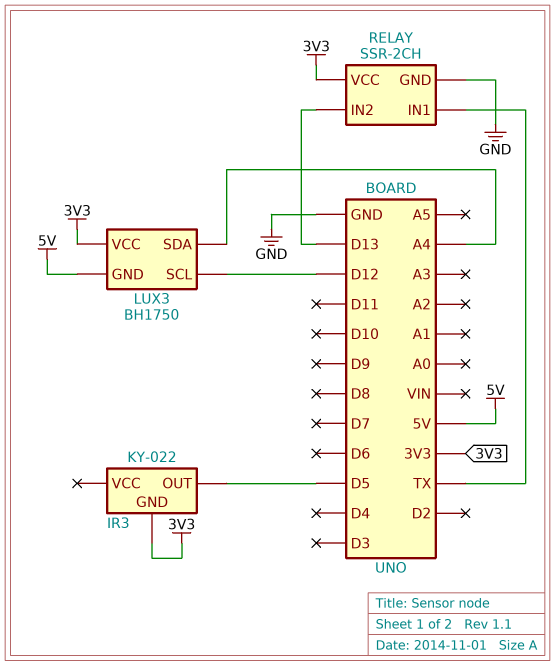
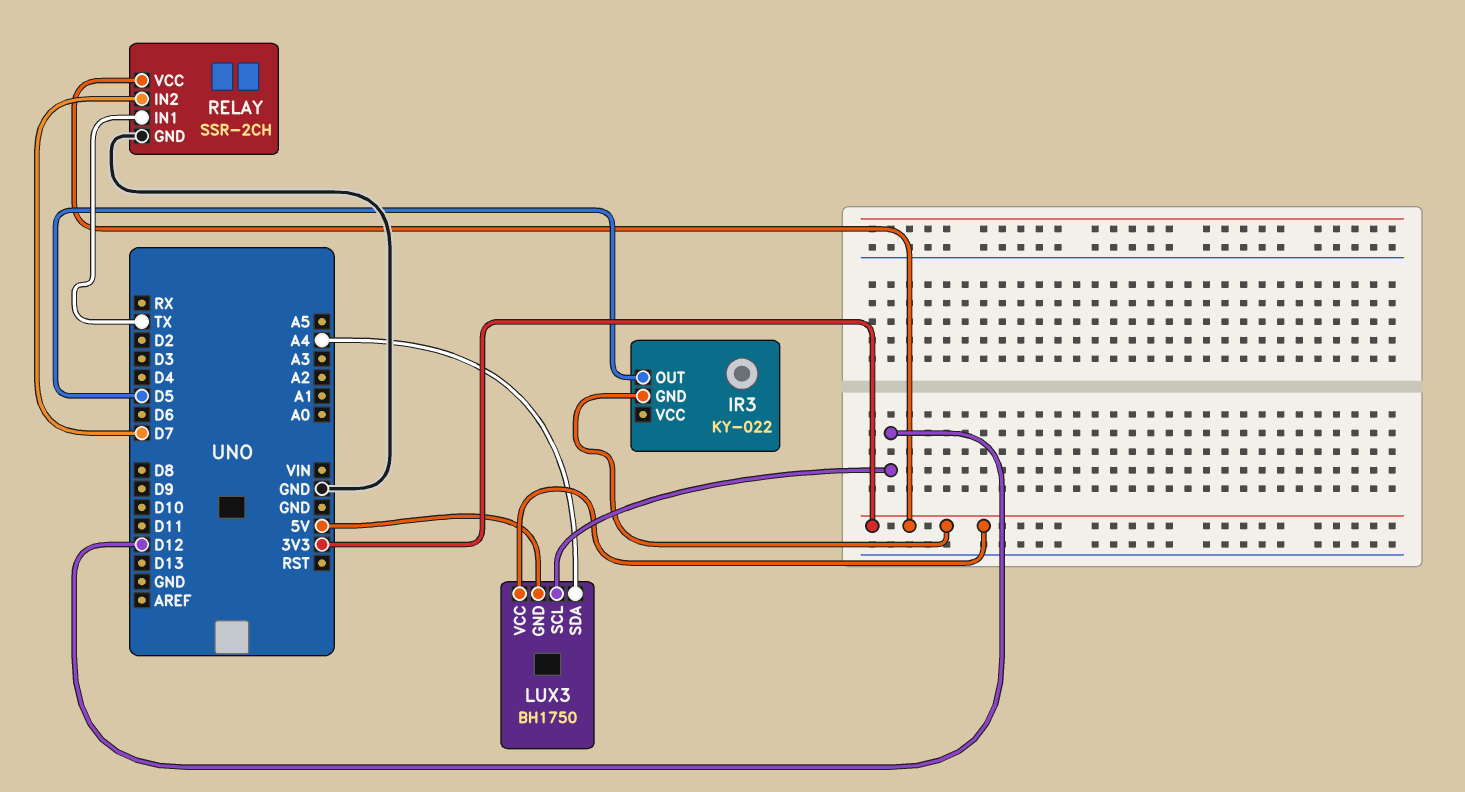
RELAY pin IN2: D13 -> D7

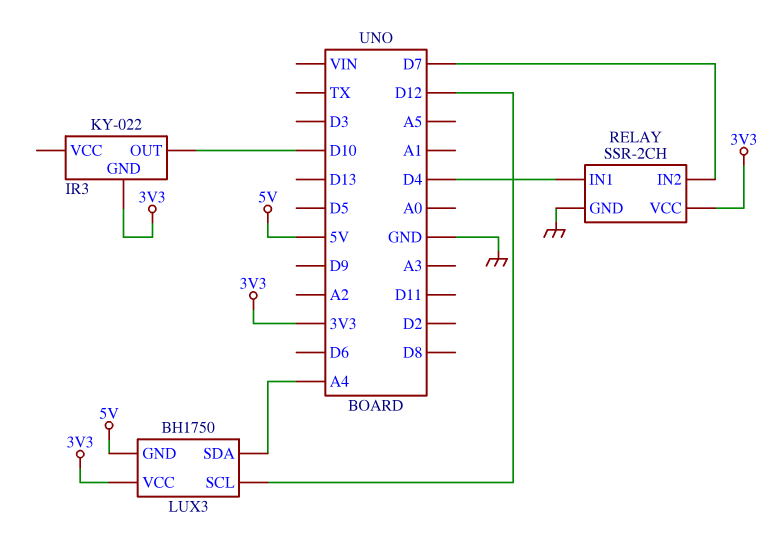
IR3 pin OUT: D5 -> D10
RELAY pin IN1: TX -> D4

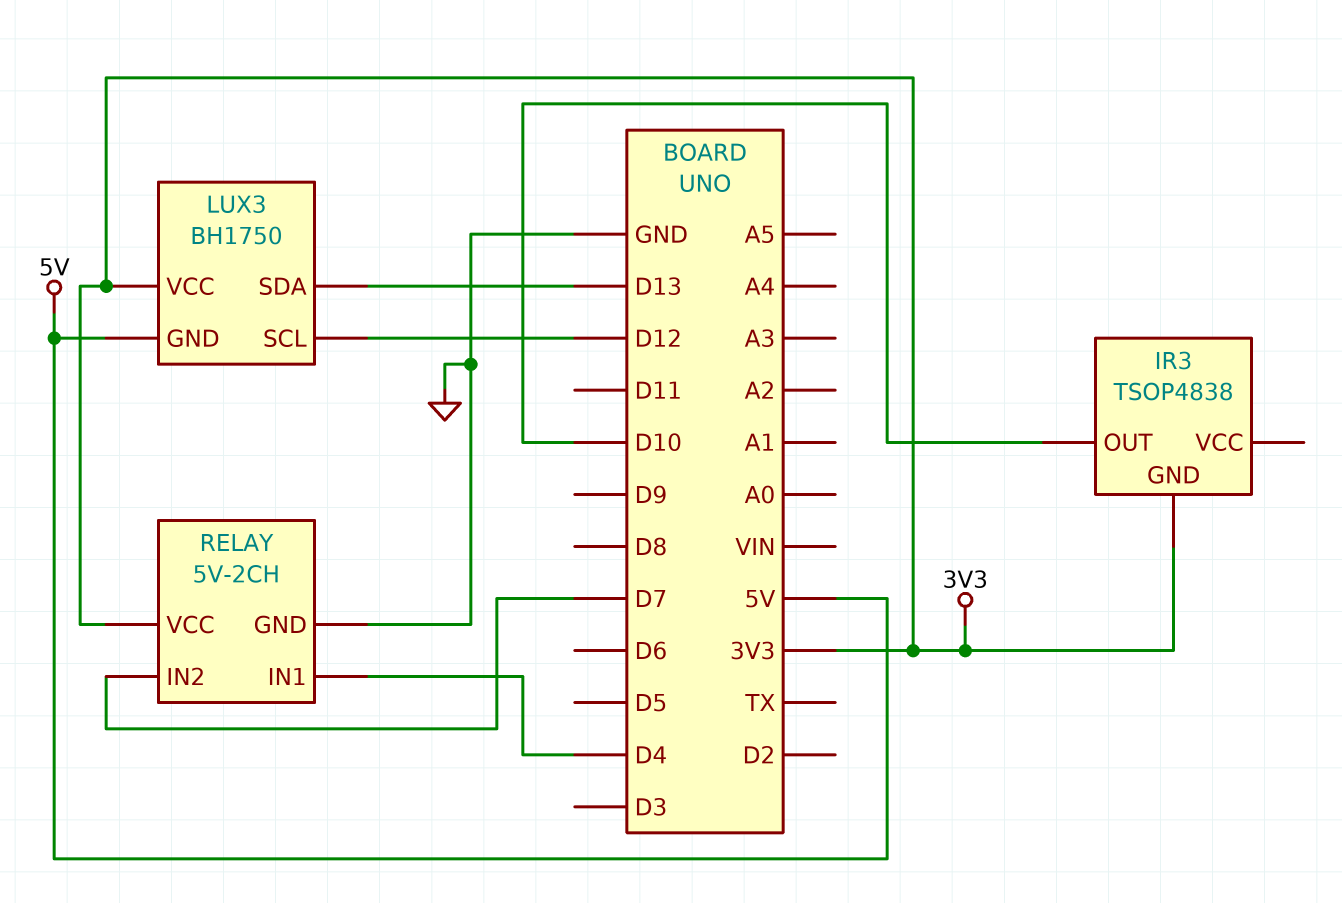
IR3: KY-022 -> TSOP4838
LUX3 pin SDA: A4 -> D13
RELAY: SSR-2CH -> 5V-2CH

